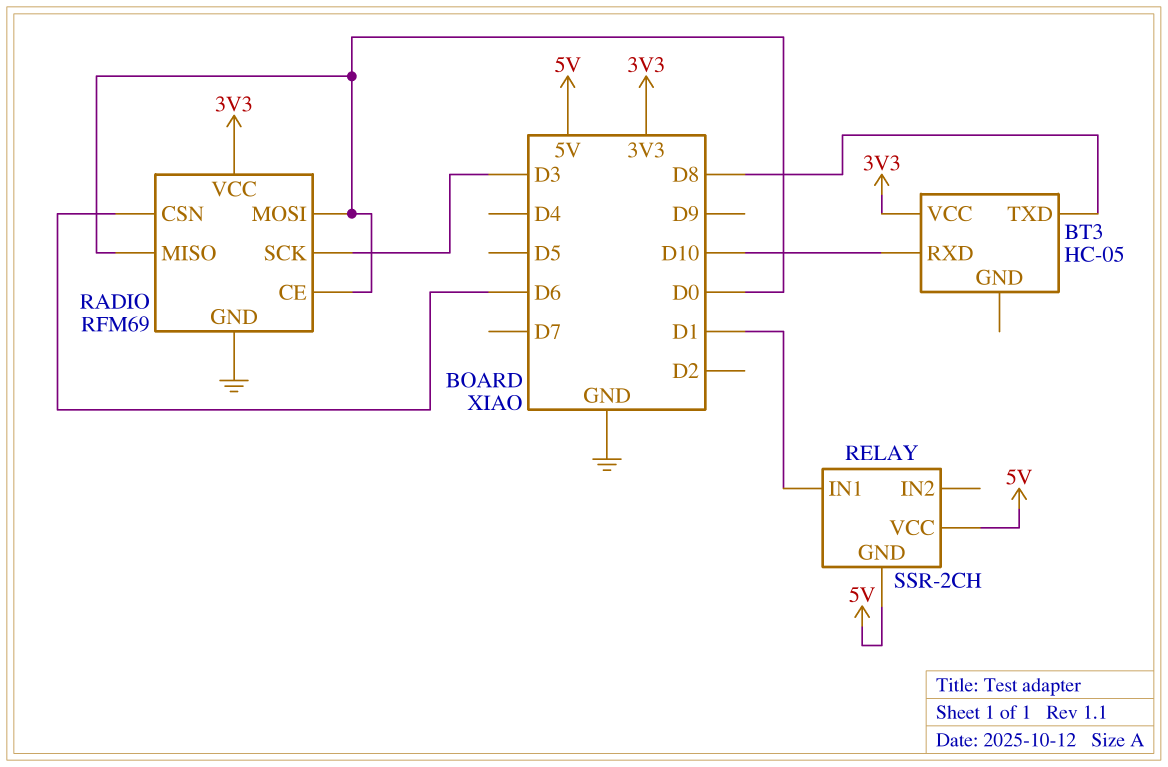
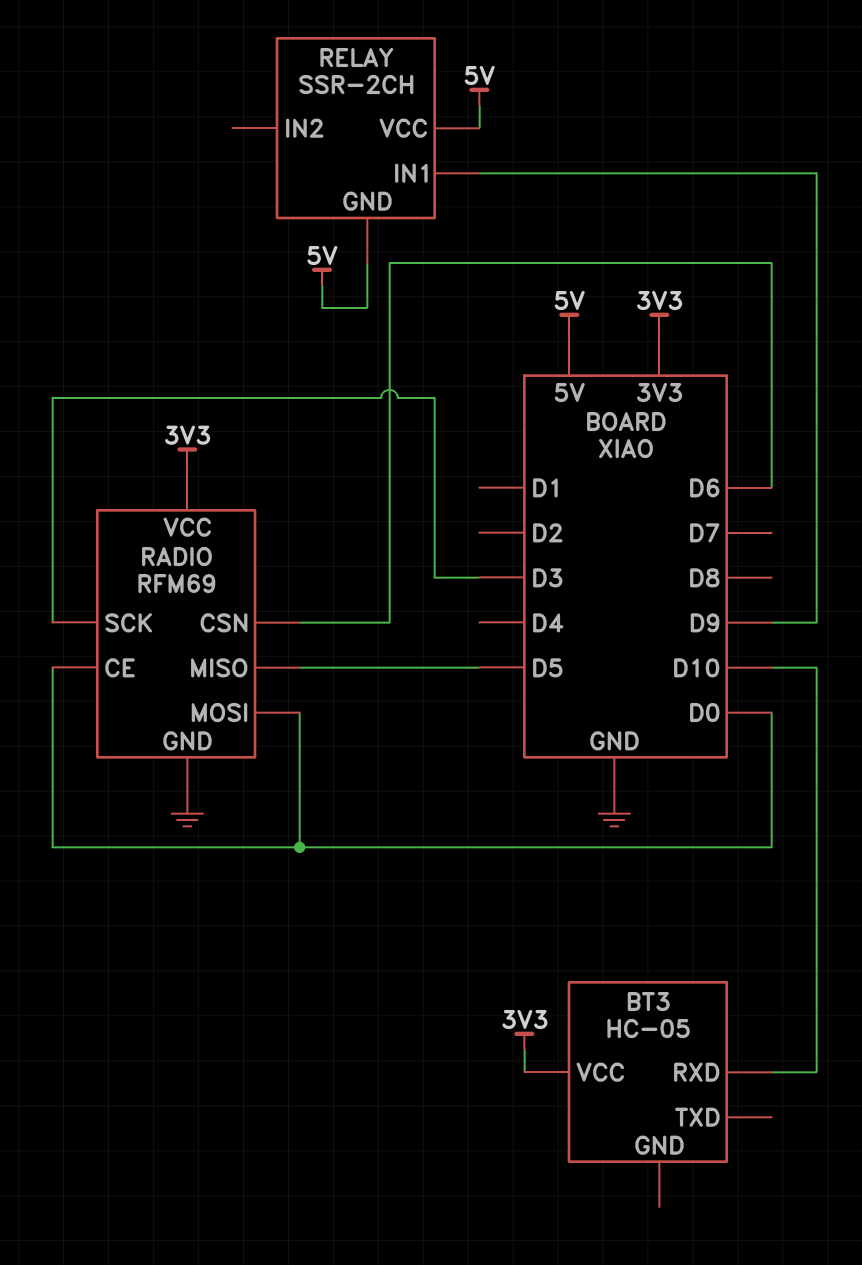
BT3 pin TXD: D8 -> none
RADIO pin MISO: D0 -> D5
RELAY pin IN1: D1 -> D9

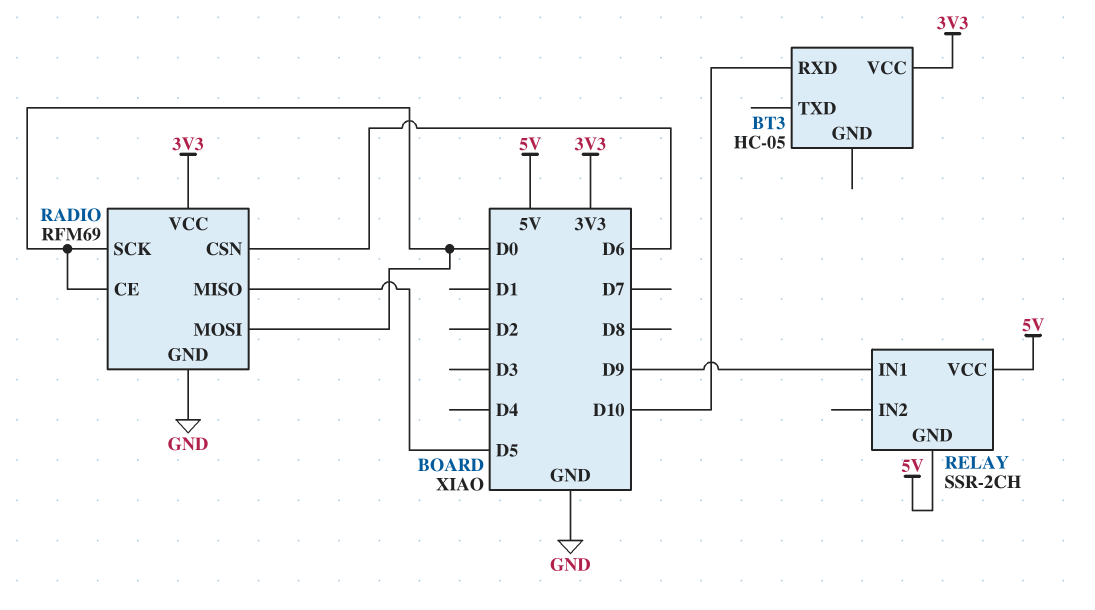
RADIO pin SCK: D3 -> D0

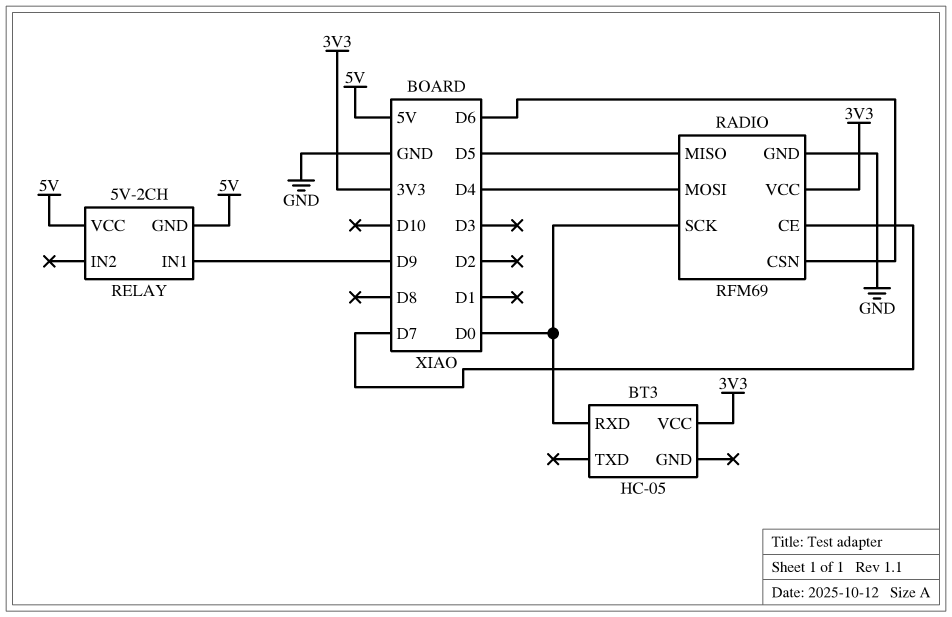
BT3 pin RXD: D10 -> D0
RADIO pin CE: D0 -> D7
RADIO pin MOSI: D0 -> D4
RELAY: SSR-2CH -> 5V-2CH

